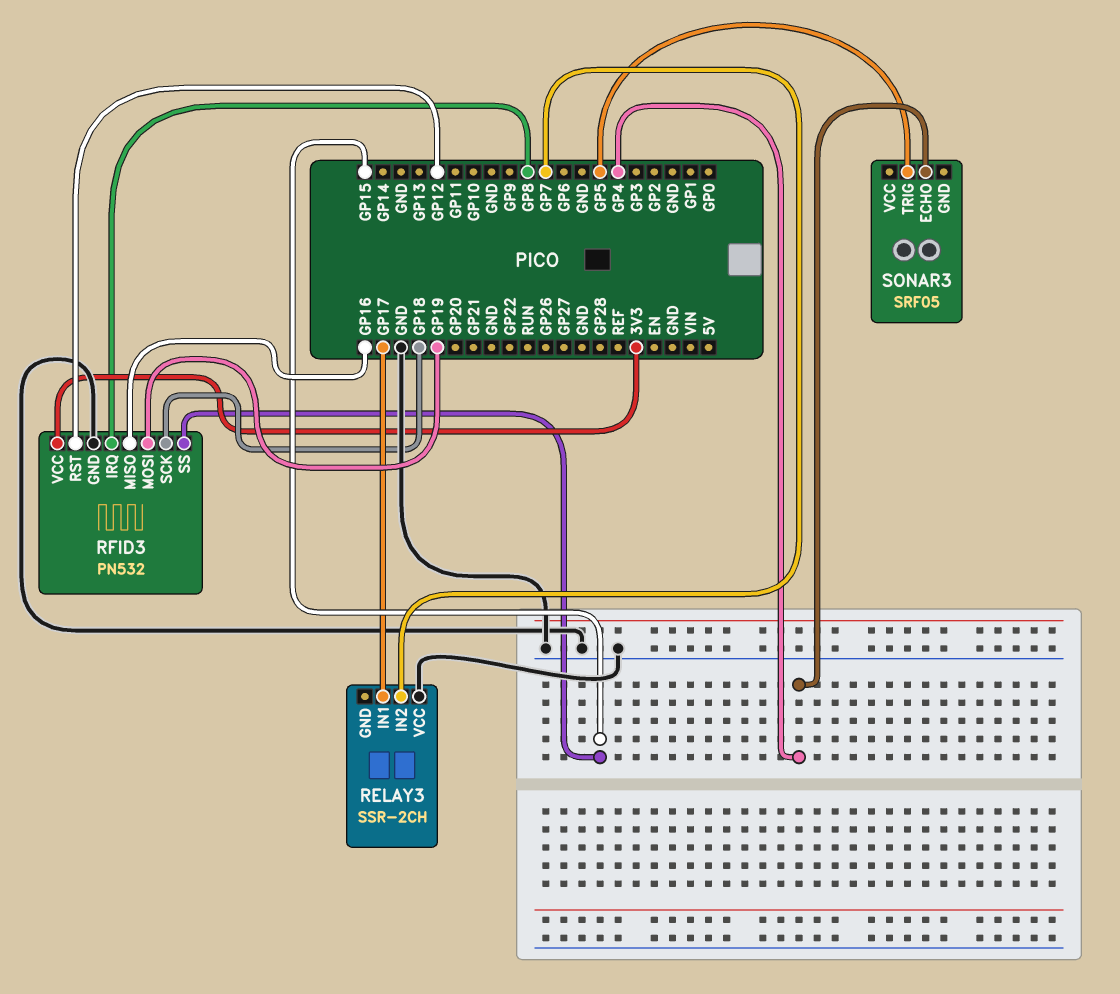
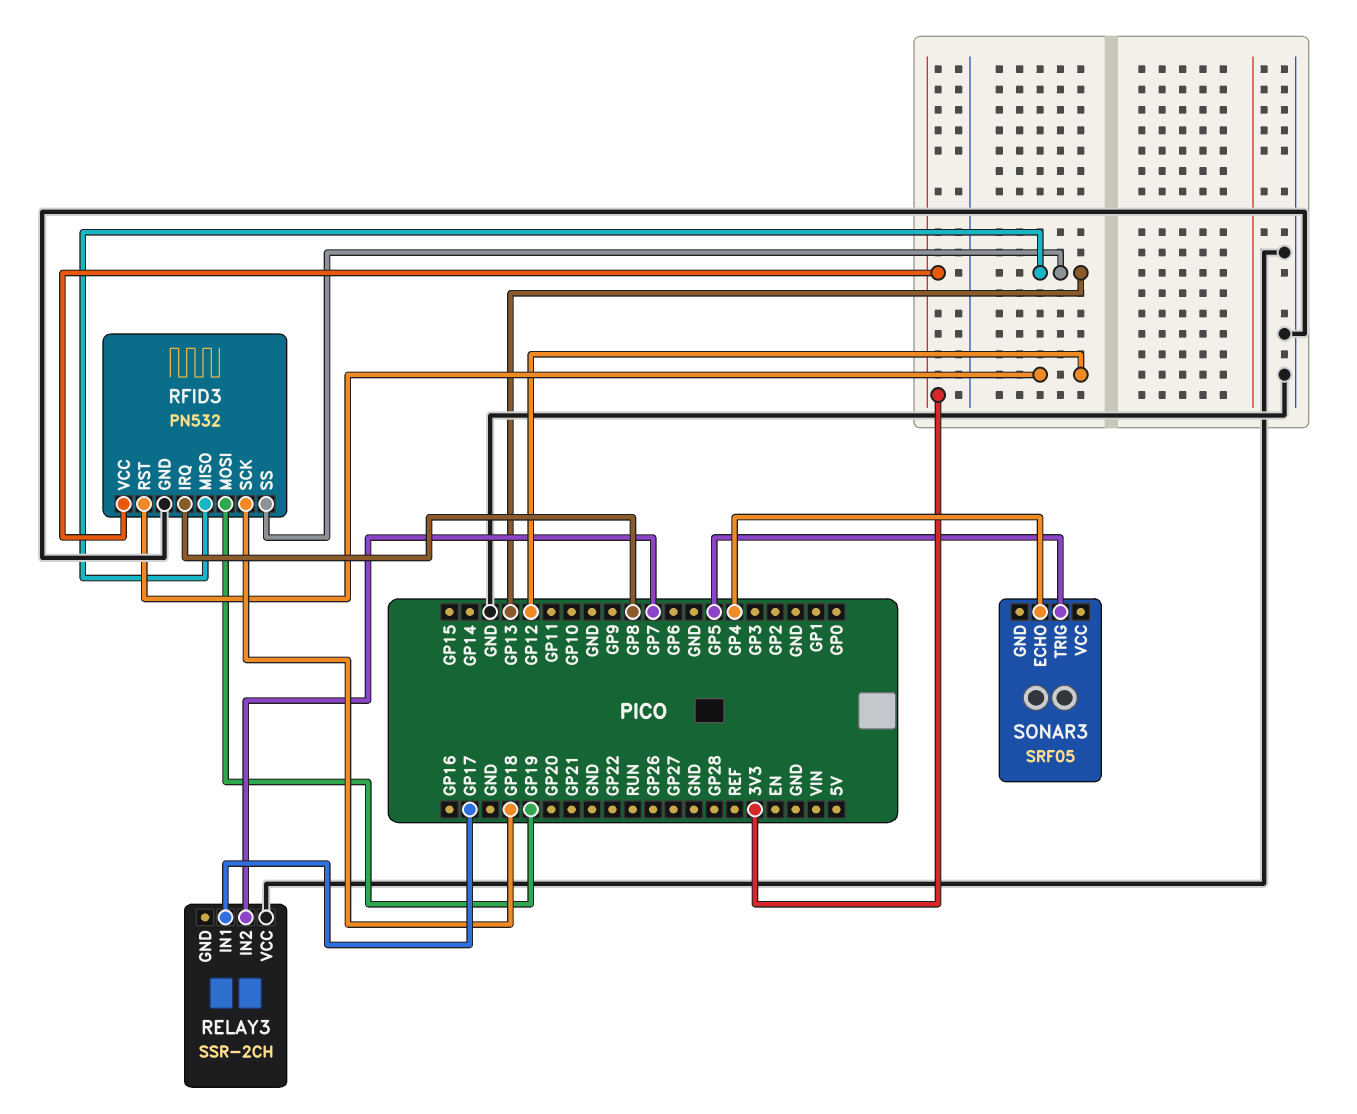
RFID3 pin MISO: GP16 -> GP13
RFID3 pin SS: GP15 -> GP13

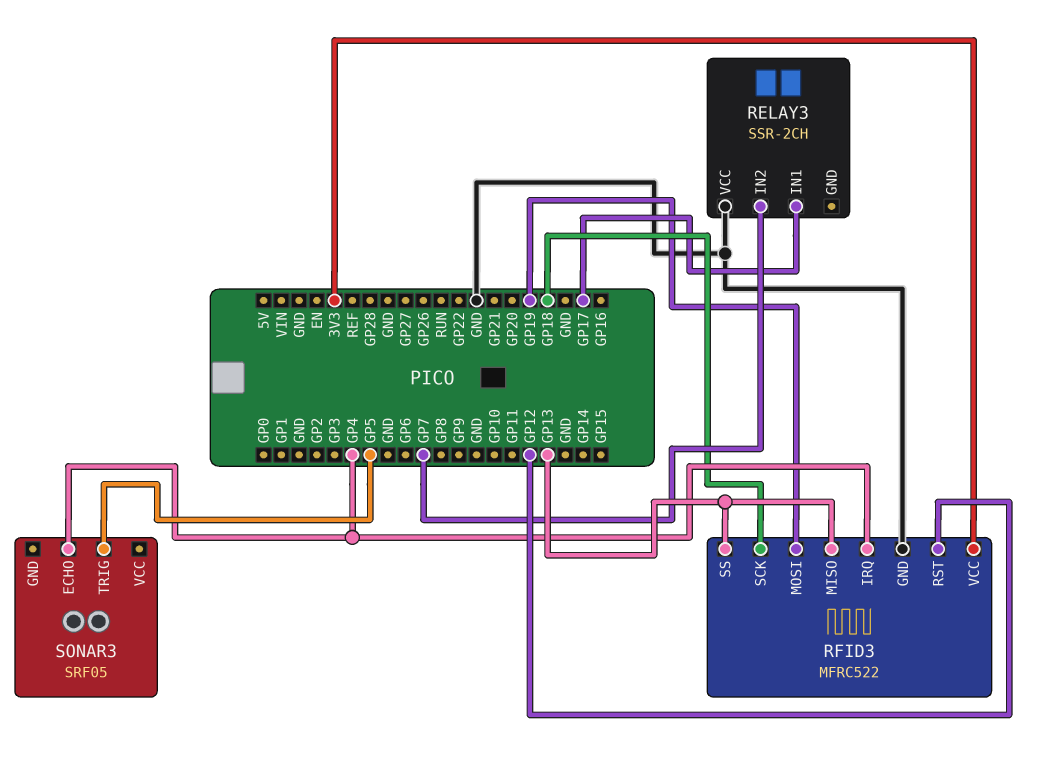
RFID3: PN532 -> MFRC522
RFID3 pin IRQ: GP8 -> GP4

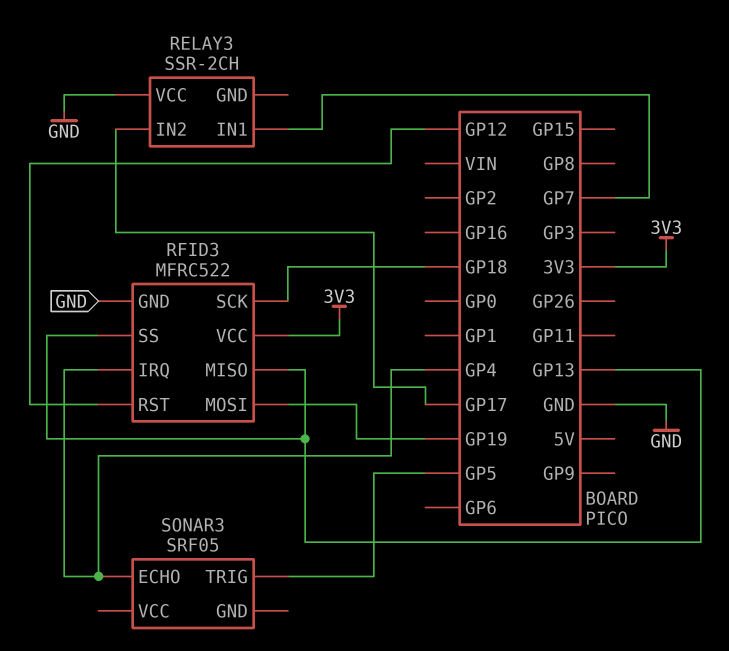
RELAY3 pin IN1: GP17 -> GP7
RELAY3 pin IN2: GP7 -> GP17

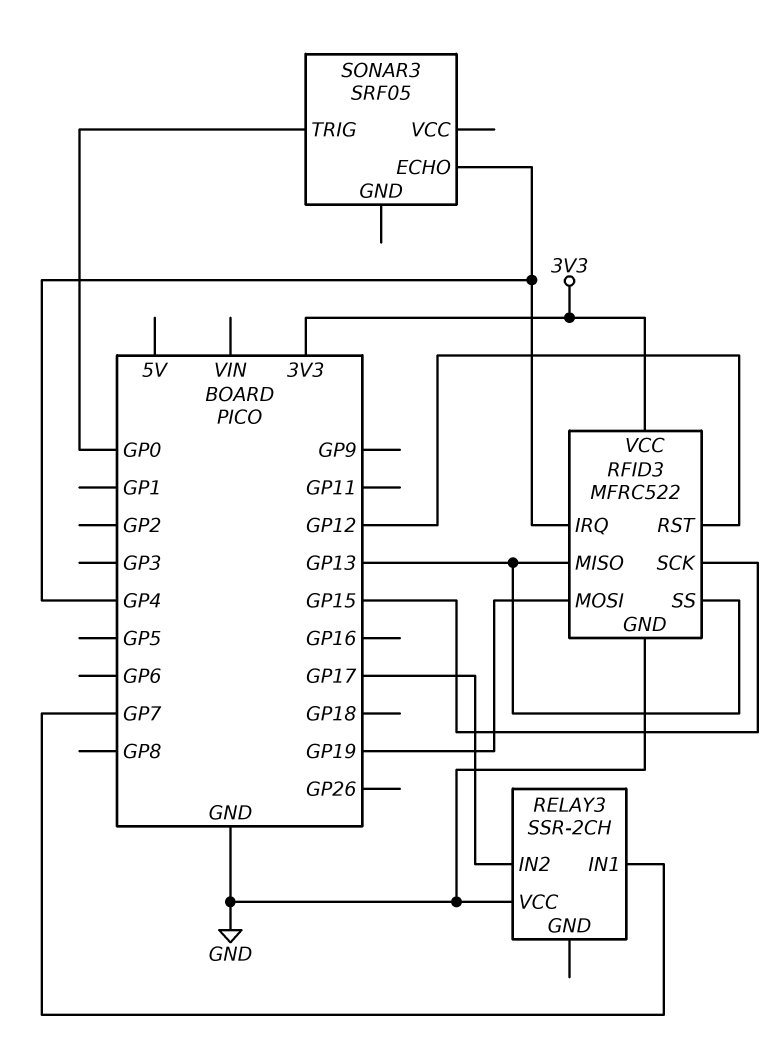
RFID3 pin SCK: GP18 -> GP15
SONAR3 pin TRIG: GP5 -> GP0

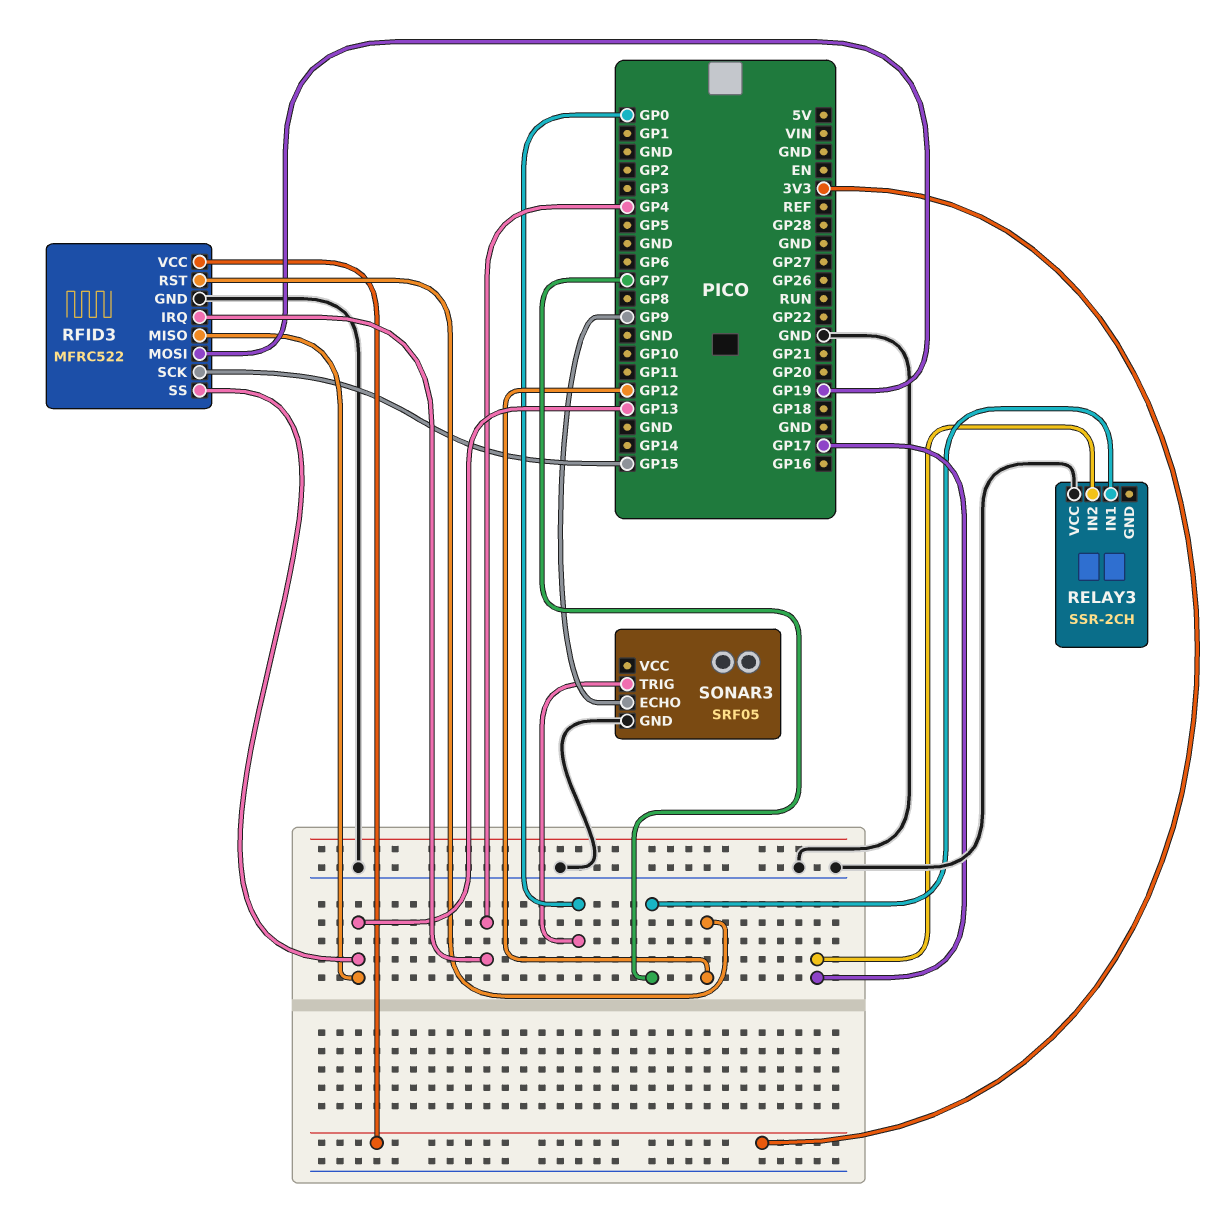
SONAR3 pin ECHO: GP4 -> GP9
SONAR3 pin GND: none -> GND

